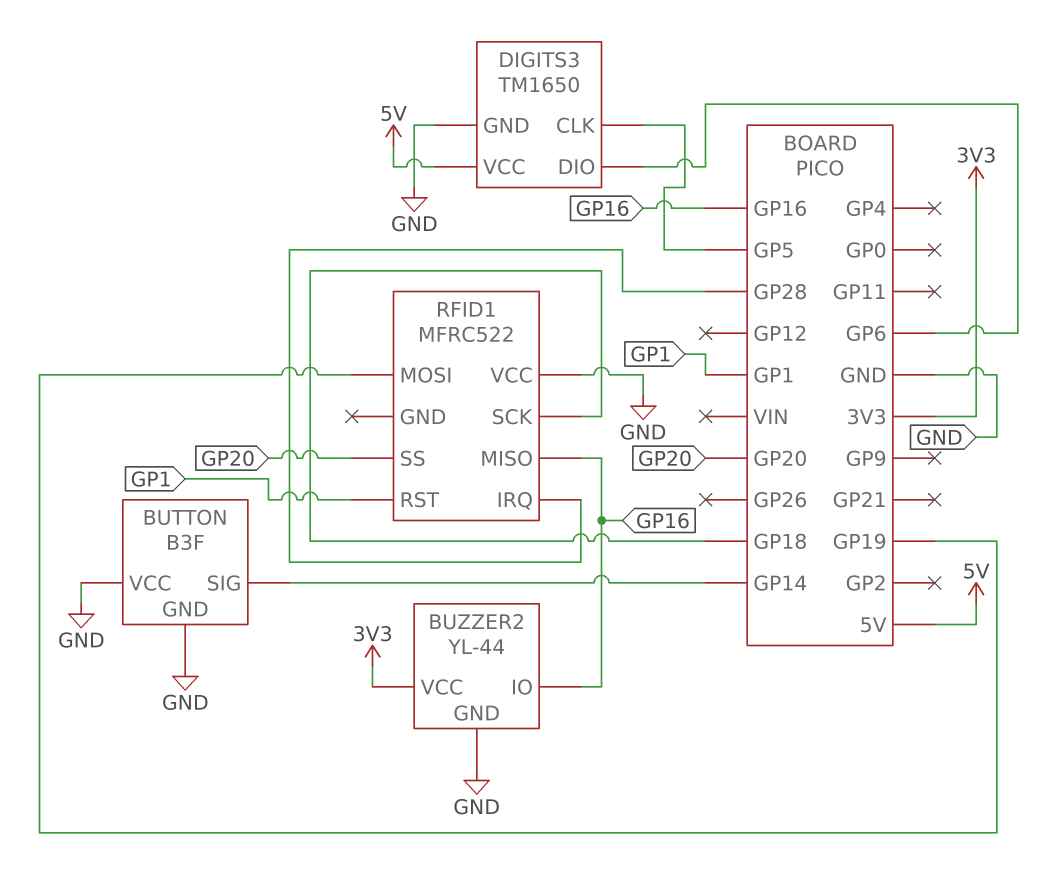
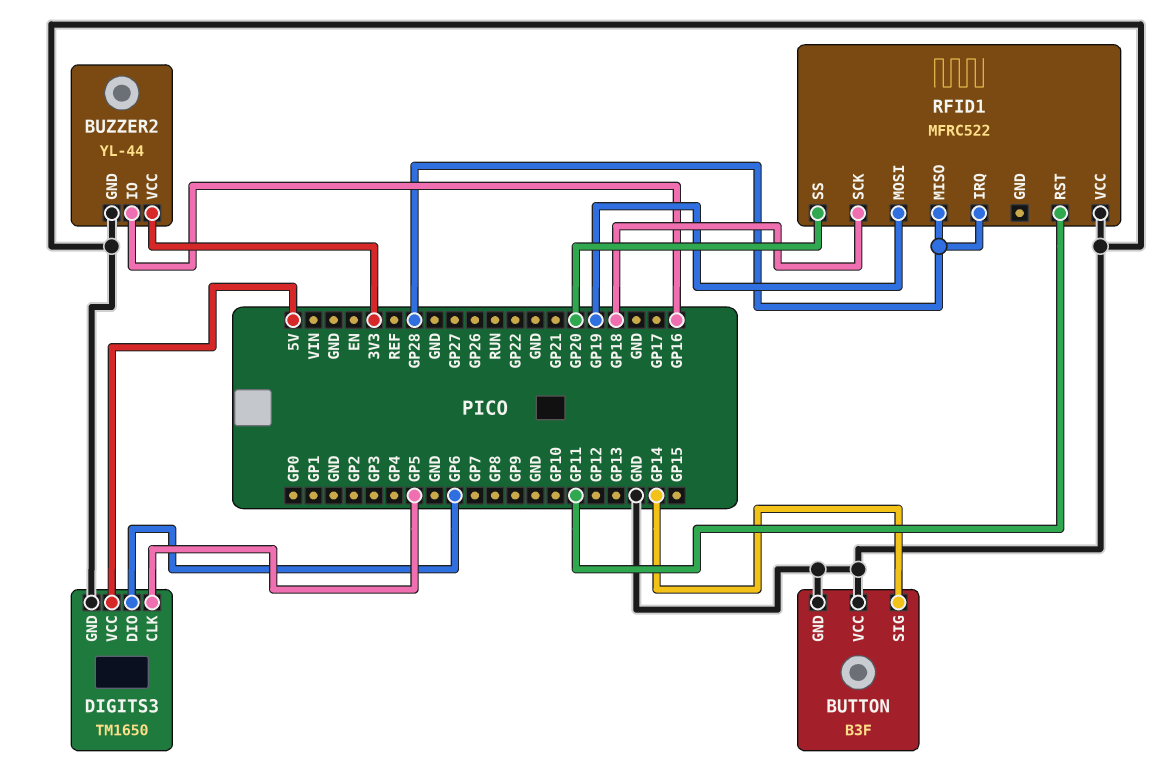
RFID1 pin MISO: GP16 -> GP28
RFID1 pin RST: GP1 -> GP11

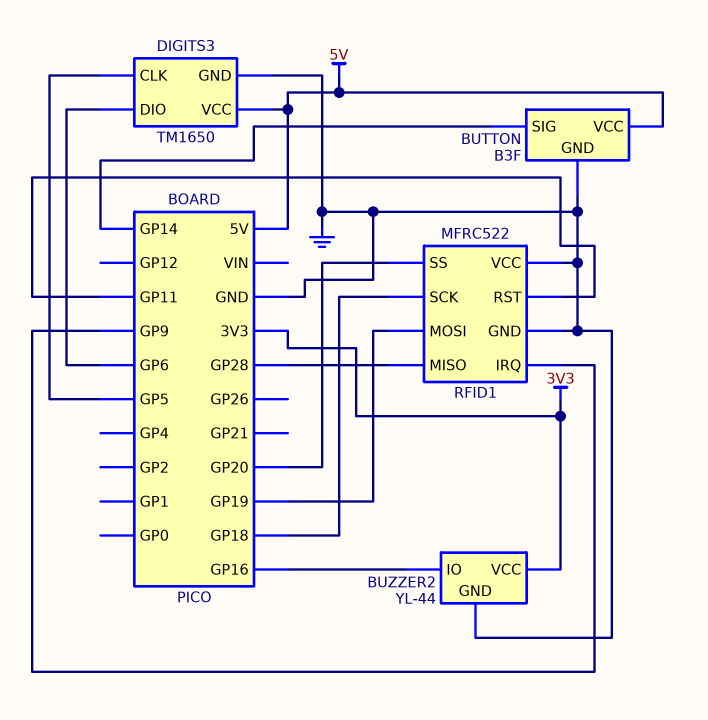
BUTTON pin VCC: GND -> 5V
RFID1 pin GND: none -> GND
RFID1 pin IRQ: GP28 -> GP9

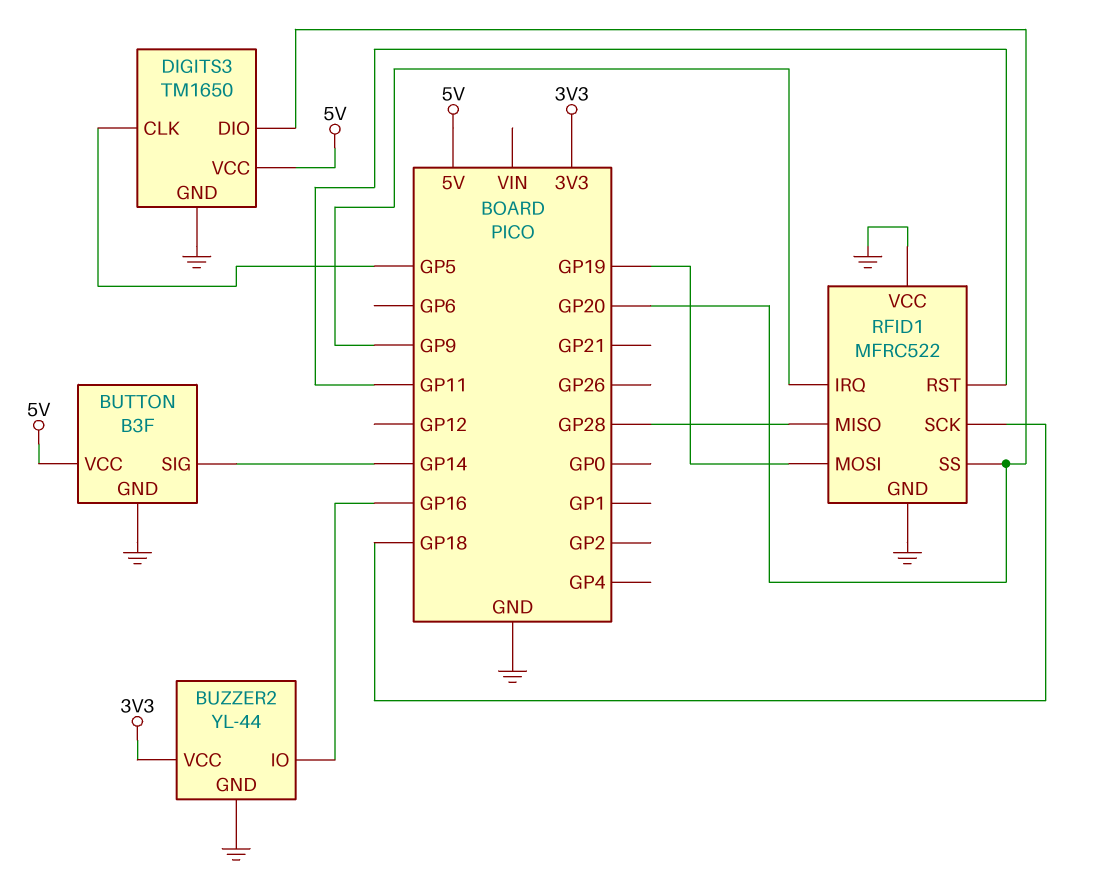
DIGITS3 pin DIO: GP6 -> GP20

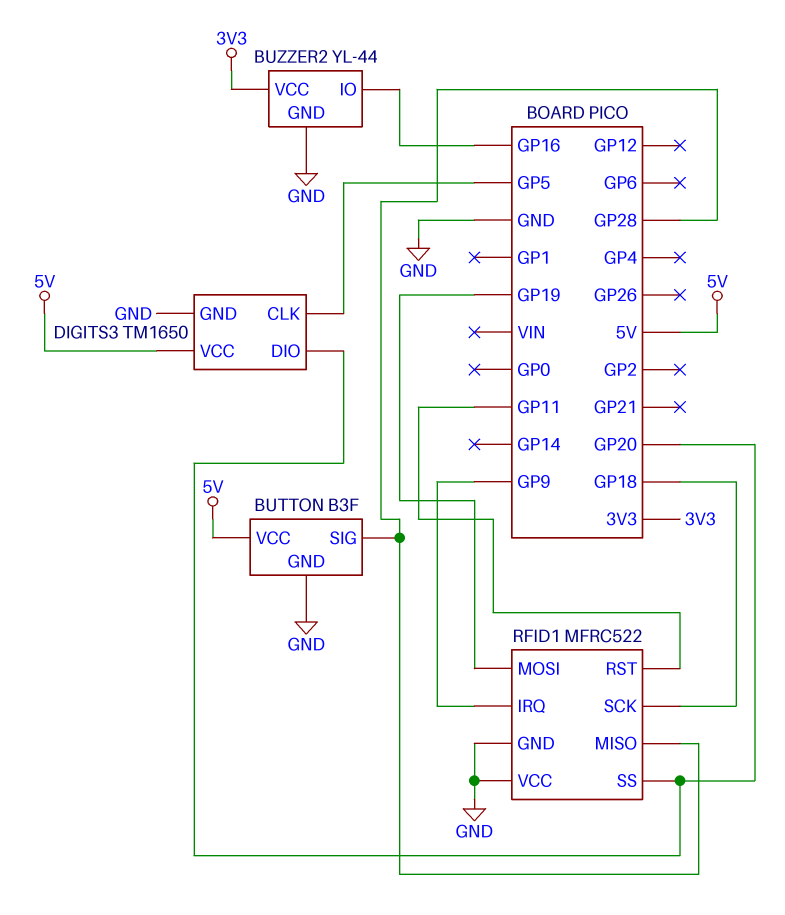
BUTTON pin SIG: GP14 -> GP28

